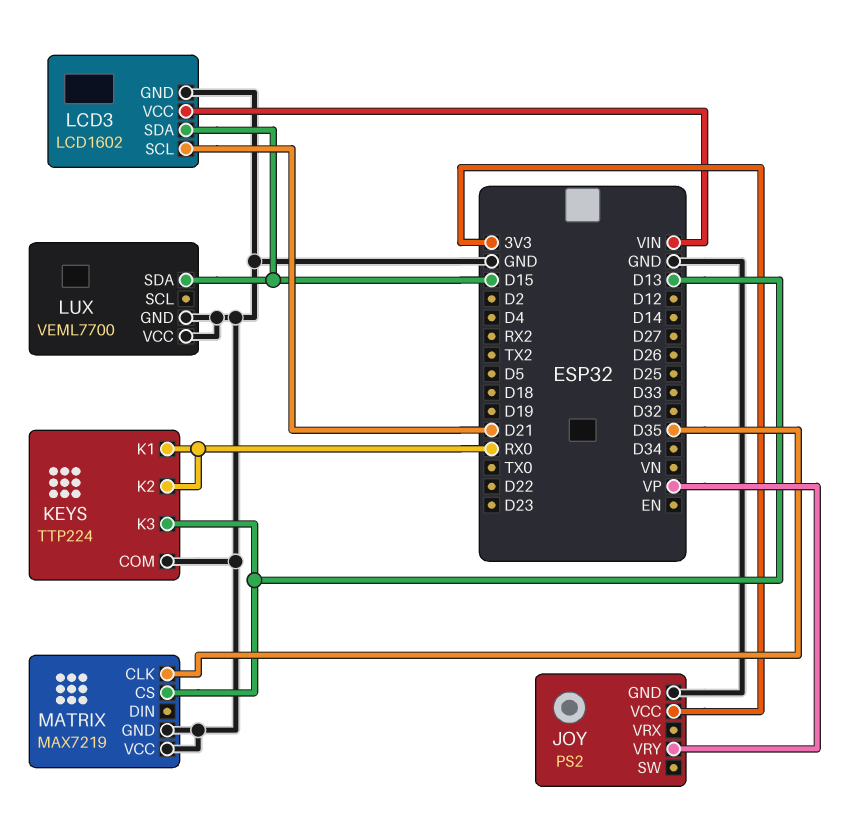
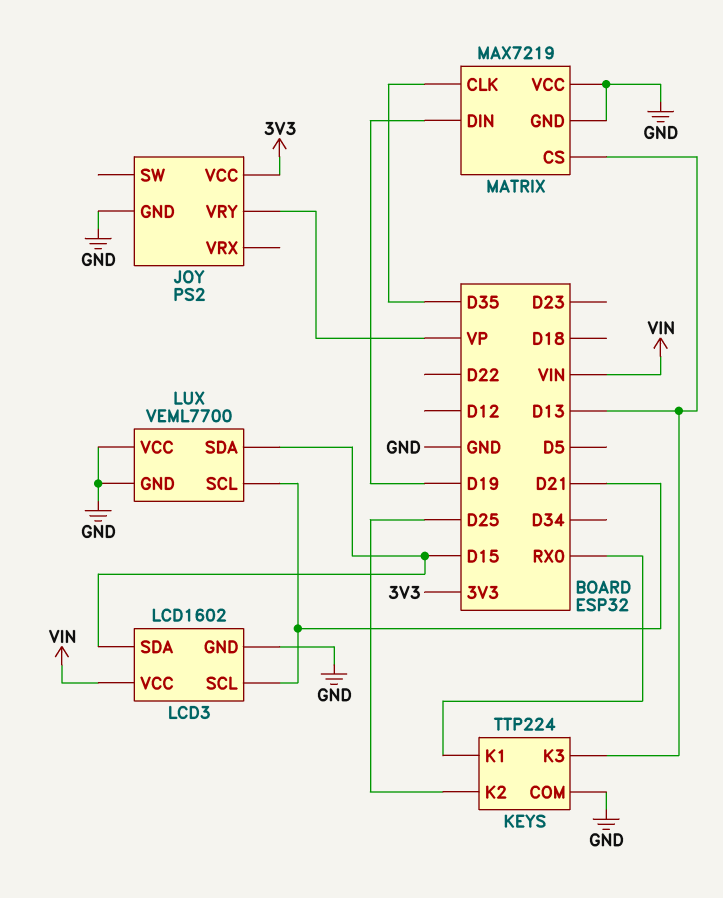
KEYS pin K2: RX0 -> D25
LUX pin SCL: none -> D21
MATRIX pin DIN: none -> D19

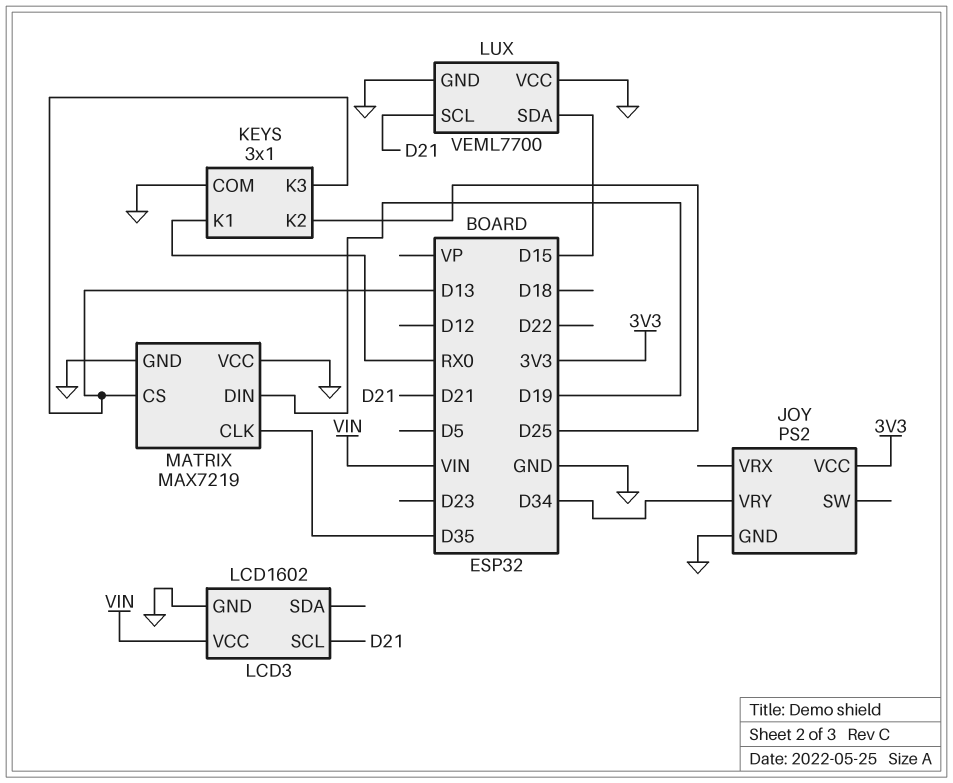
JOY pin VRY: VP -> D34
KEYS: TTP224 -> 3x1
LCD3 pin SDA: D15 -> none

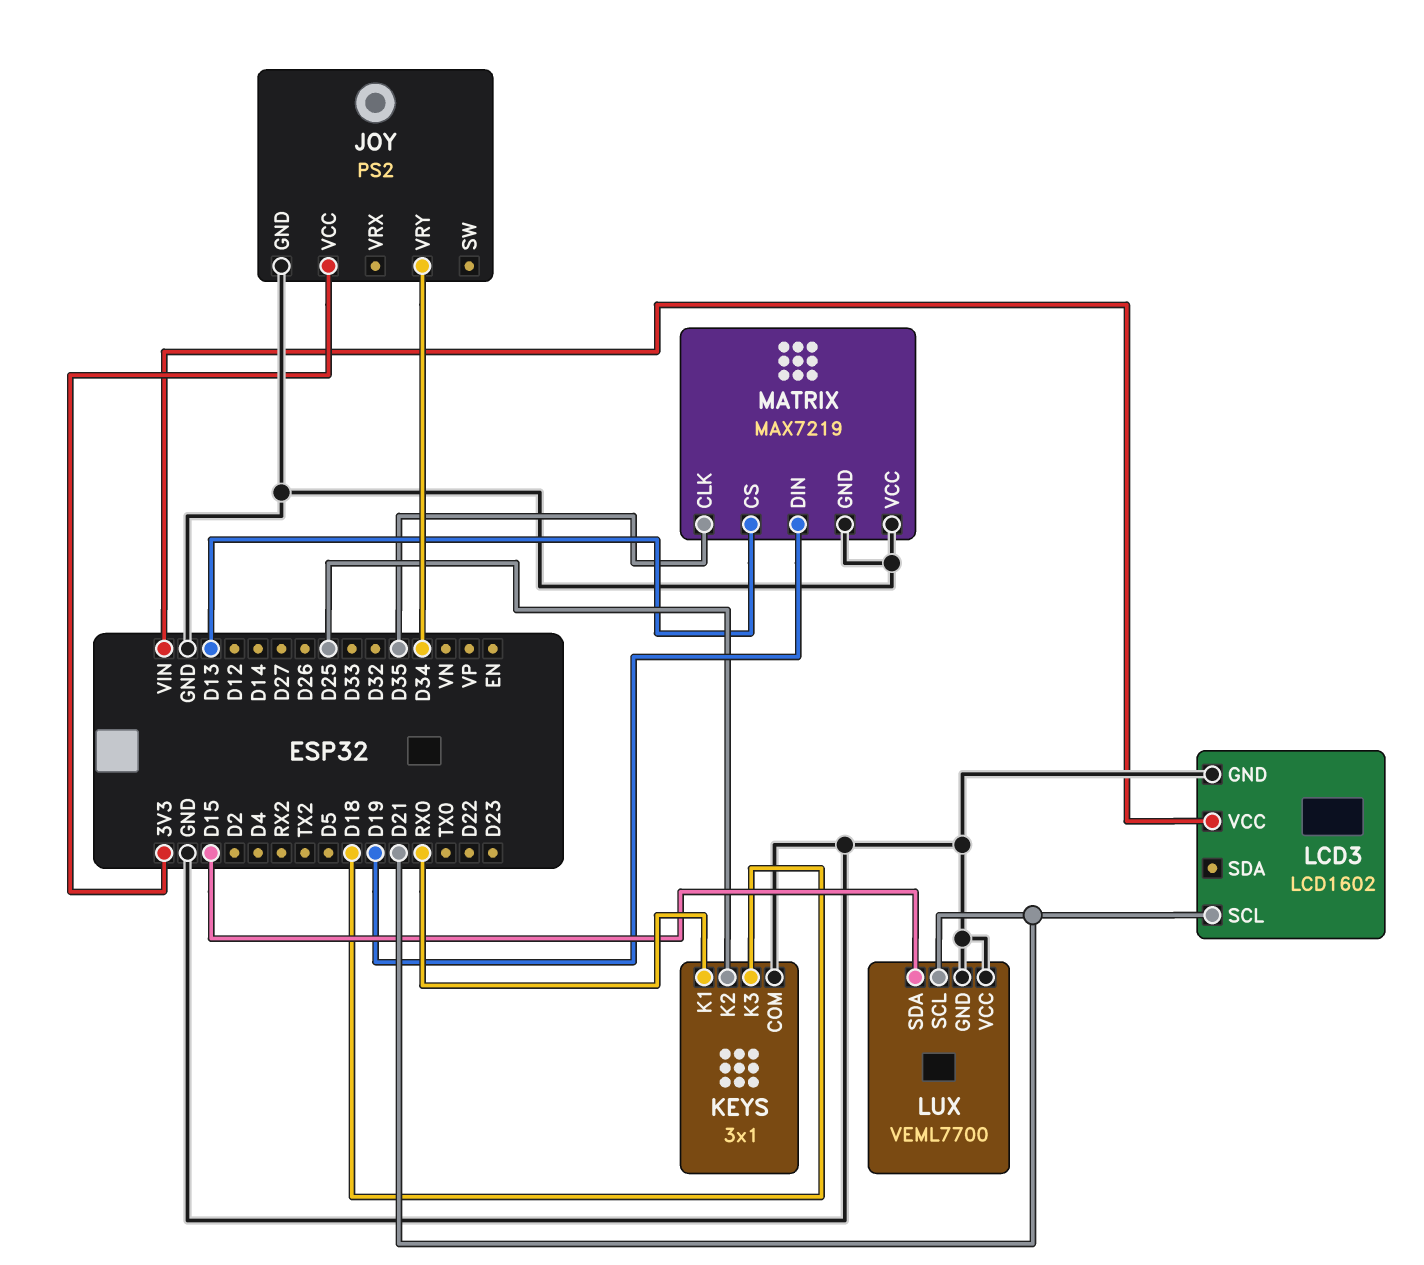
KEYS pin K3: D13 -> D18

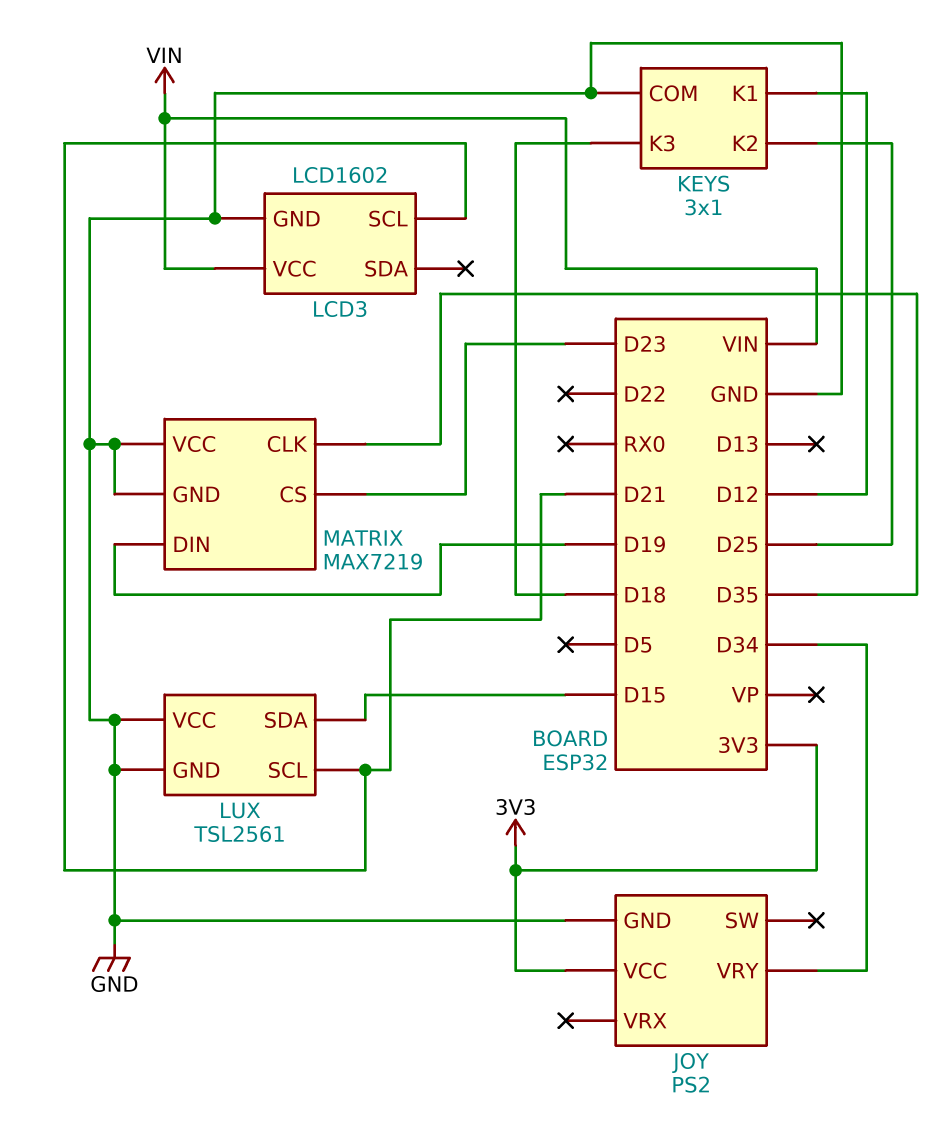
KEYS pin K1: RX0 -> D12
LUX: VEML7700 -> TSL2561
MATRIX pin CS: D13 -> D23

